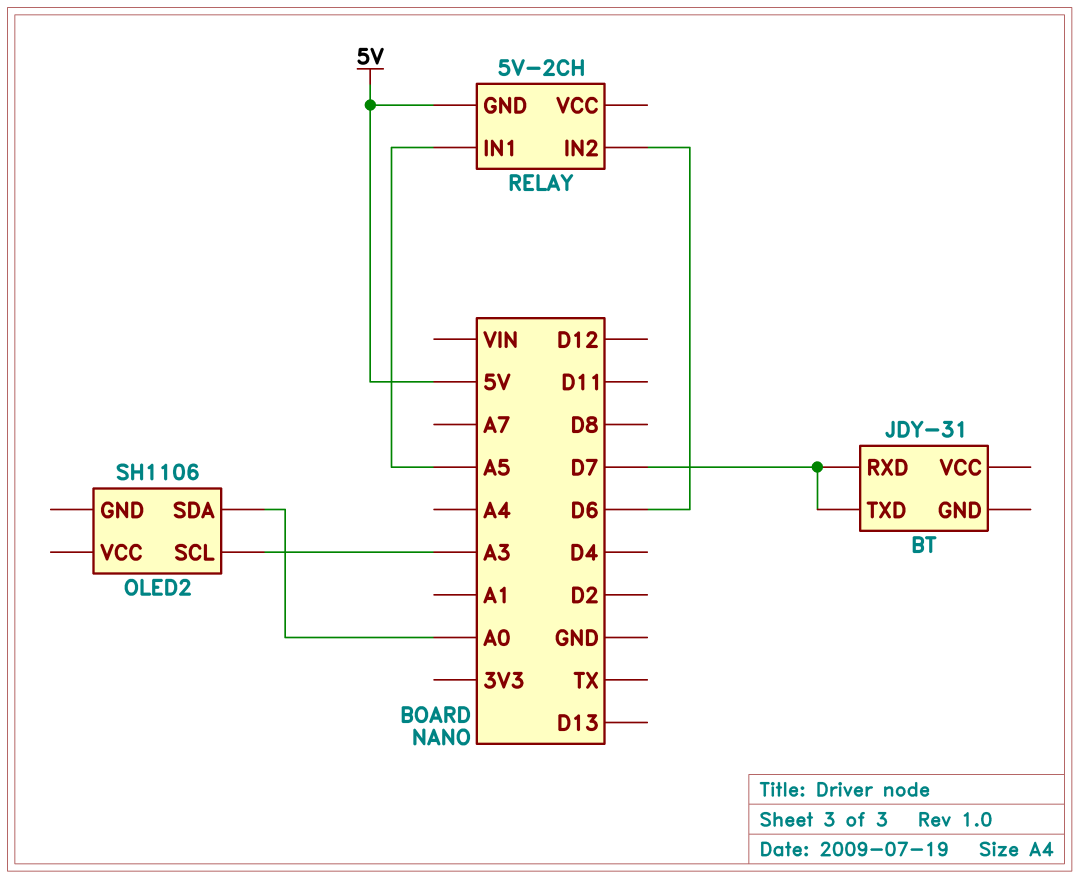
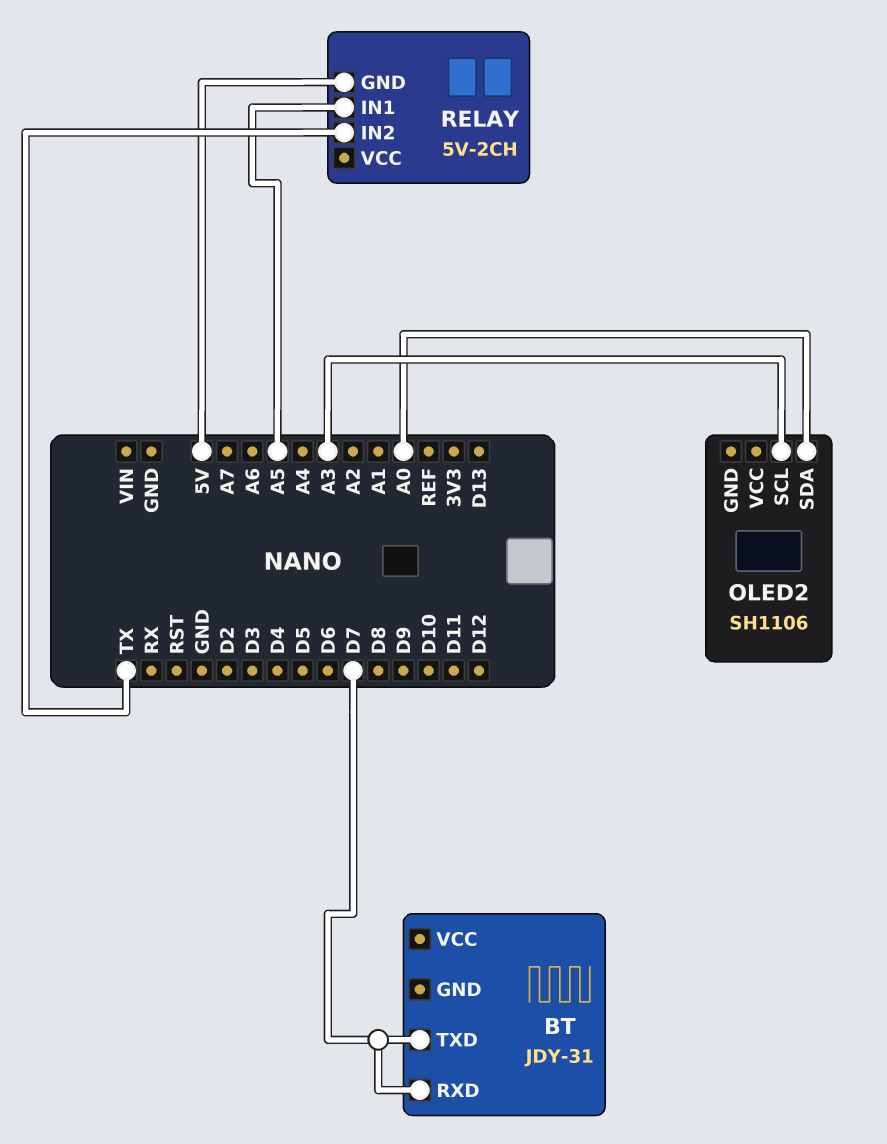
RELAY pin IN2: D6 -> TX

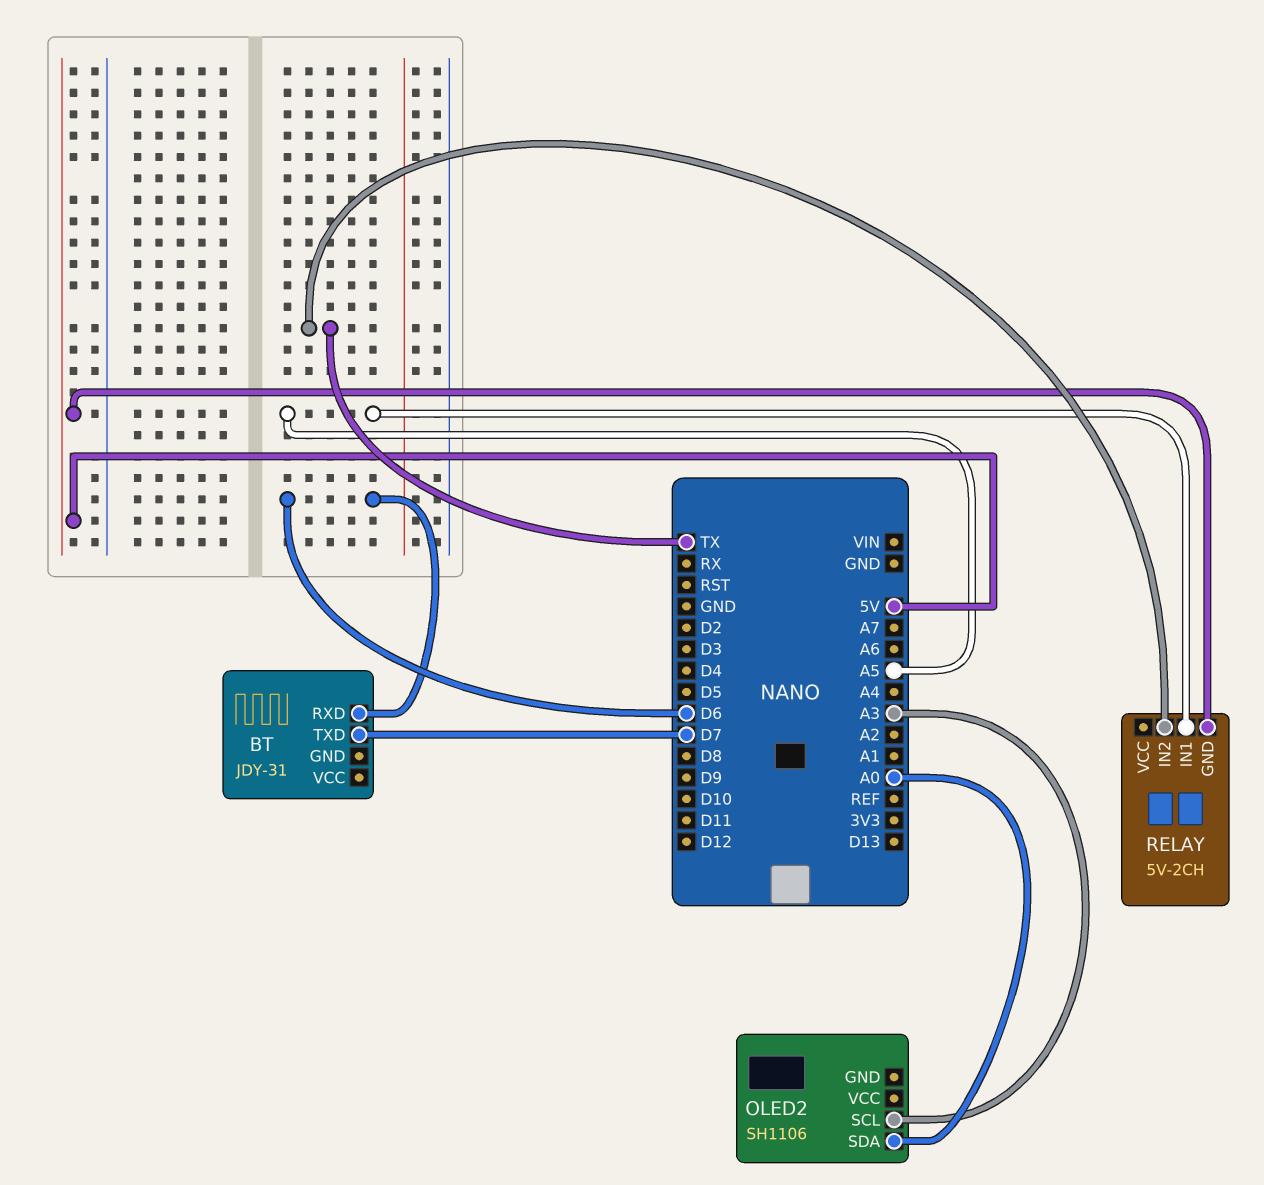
BT pin RXD: D7 -> D6

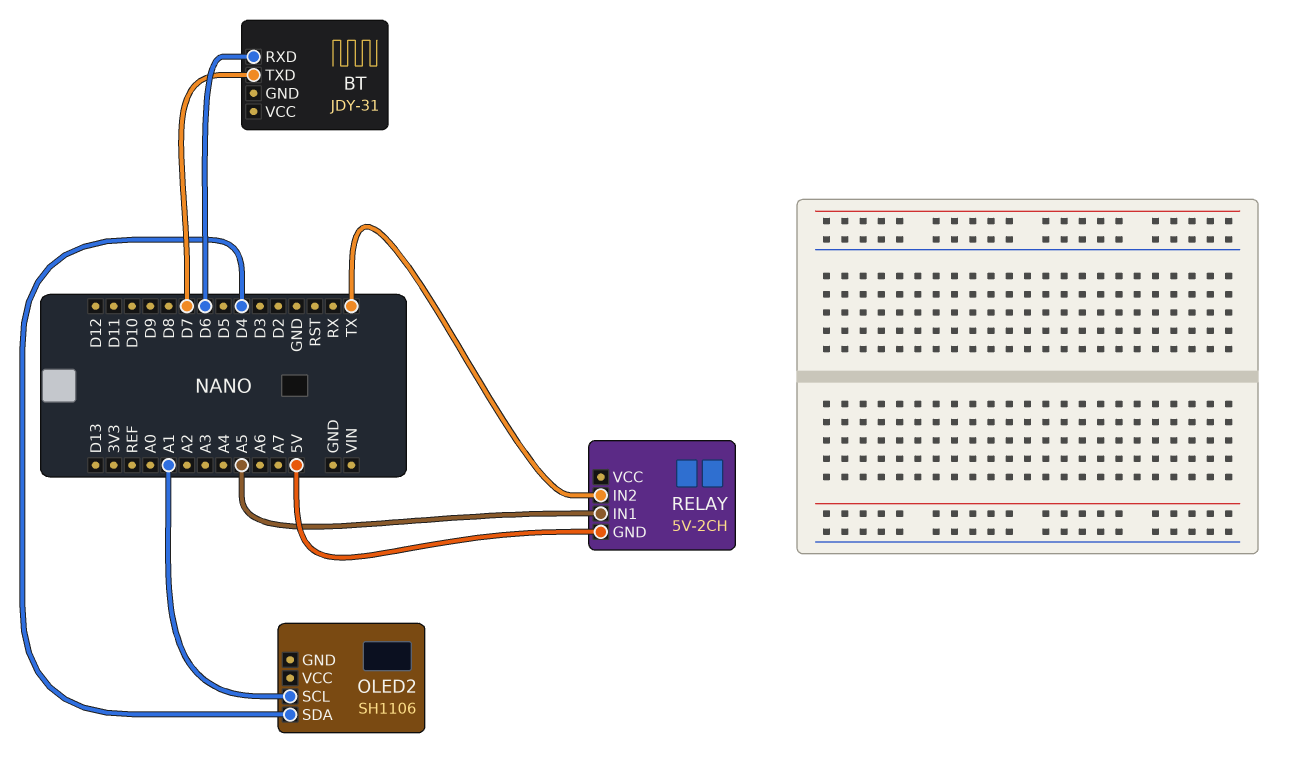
OLED2 pin SCL: A3 -> A1
OLED2 pin SDA: A0 -> D4

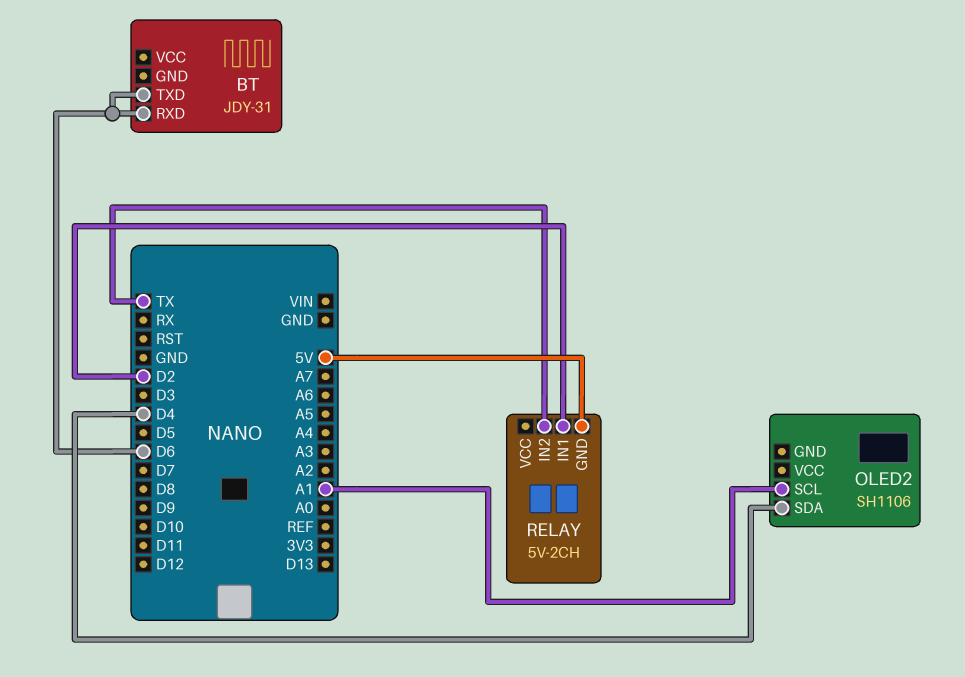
BT pin TXD: D7 -> D6
RELAY pin IN1: A5 -> D2

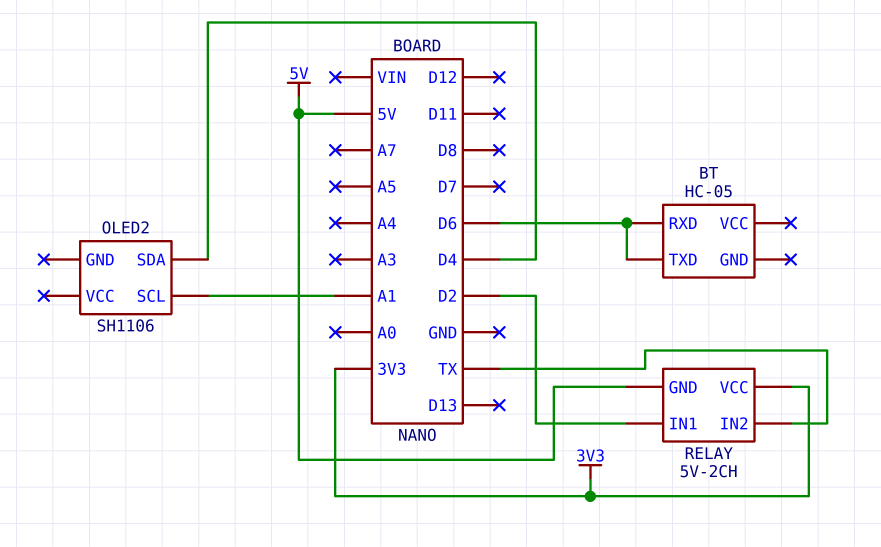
BT: JDY-31 -> HC-05
RELAY pin VCC: none -> 3V3

